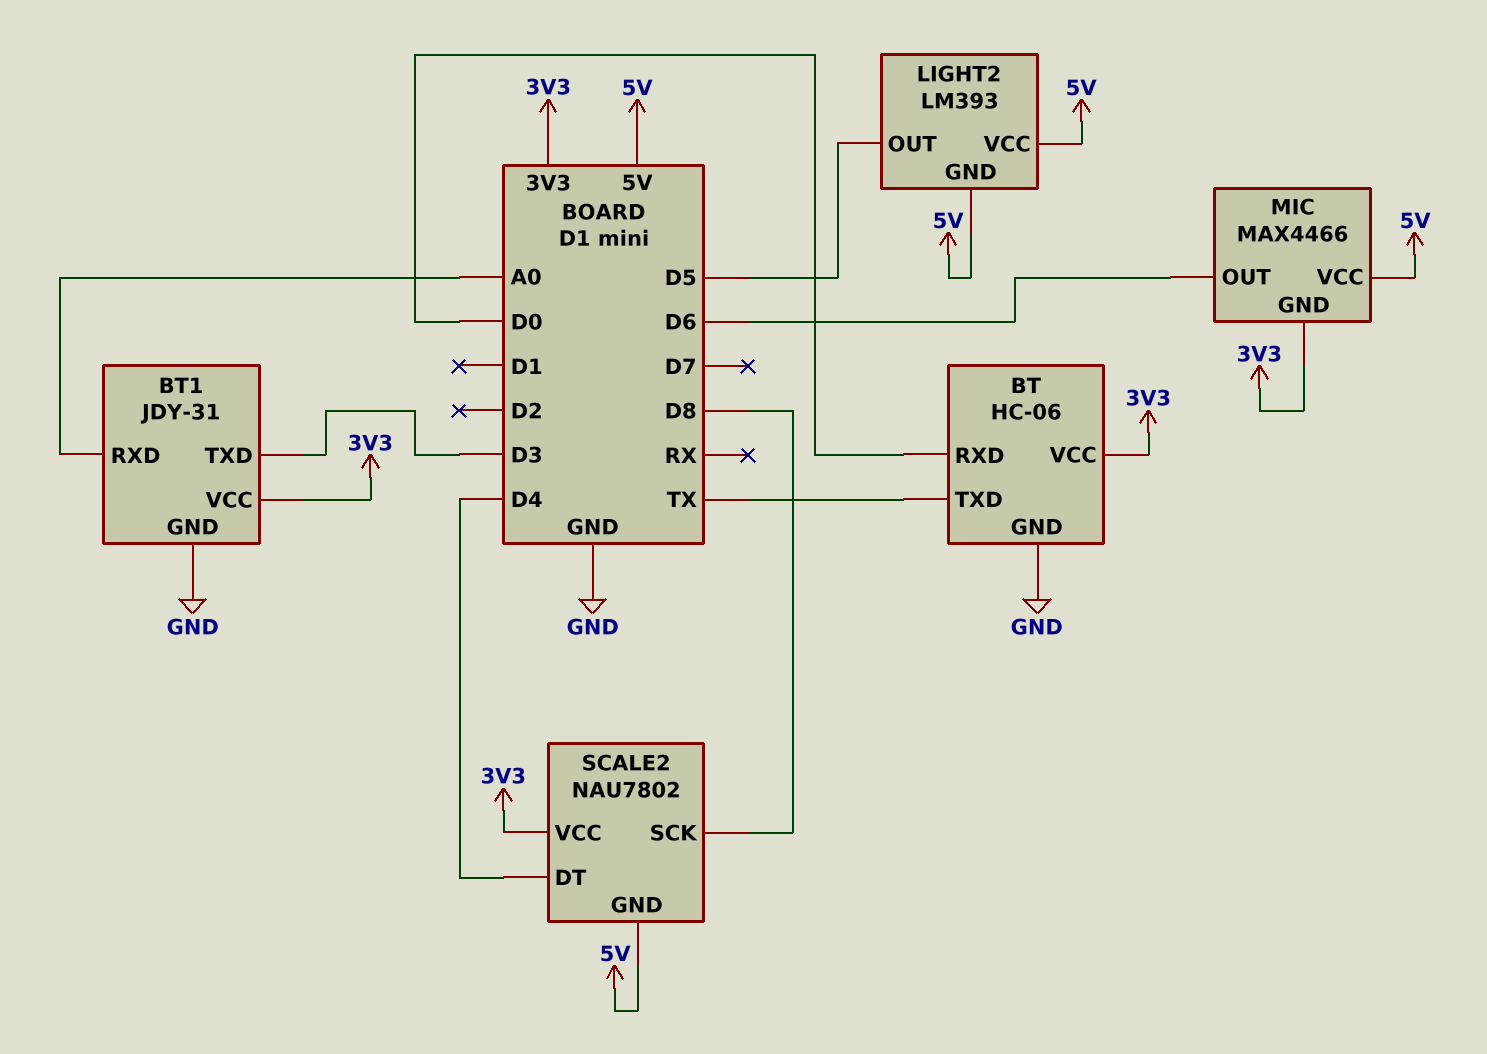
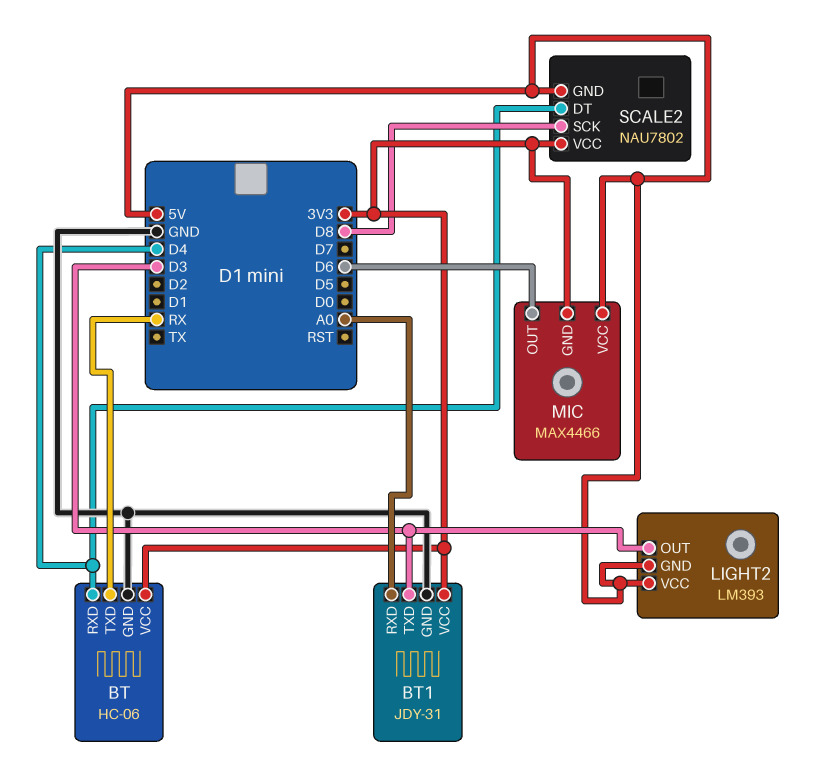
BT pin RXD: D0 -> D4
BT pin TXD: TX -> RX
LIGHT2 pin OUT: D5 -> D3

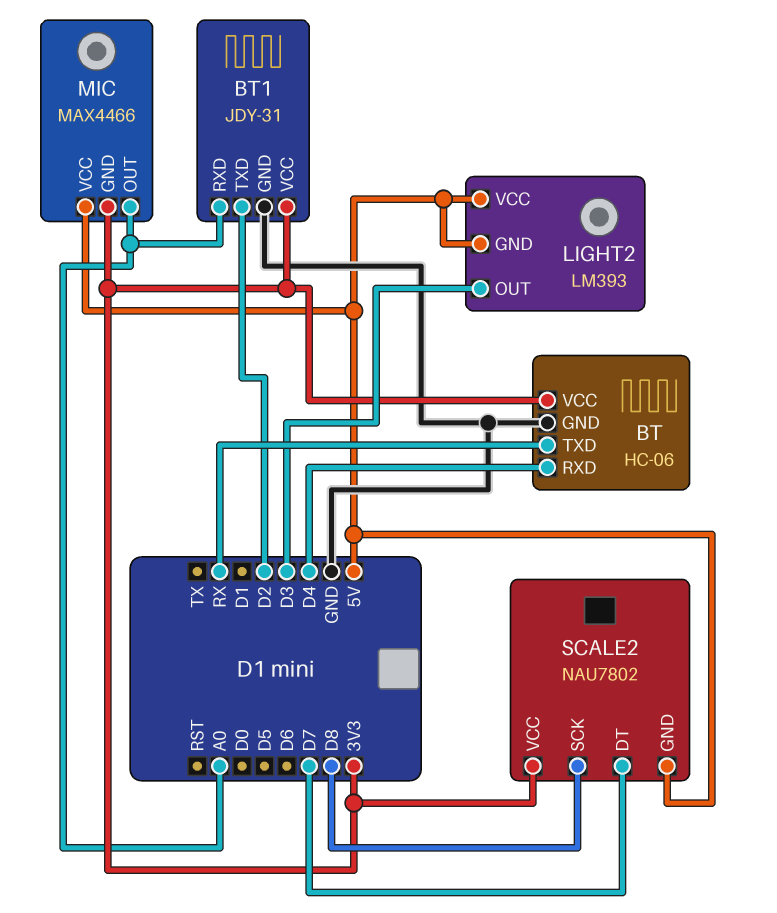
BT1 pin TXD: D3 -> D2
MIC pin OUT: D6 -> A0
SCALE2 pin DT: D4 -> D7

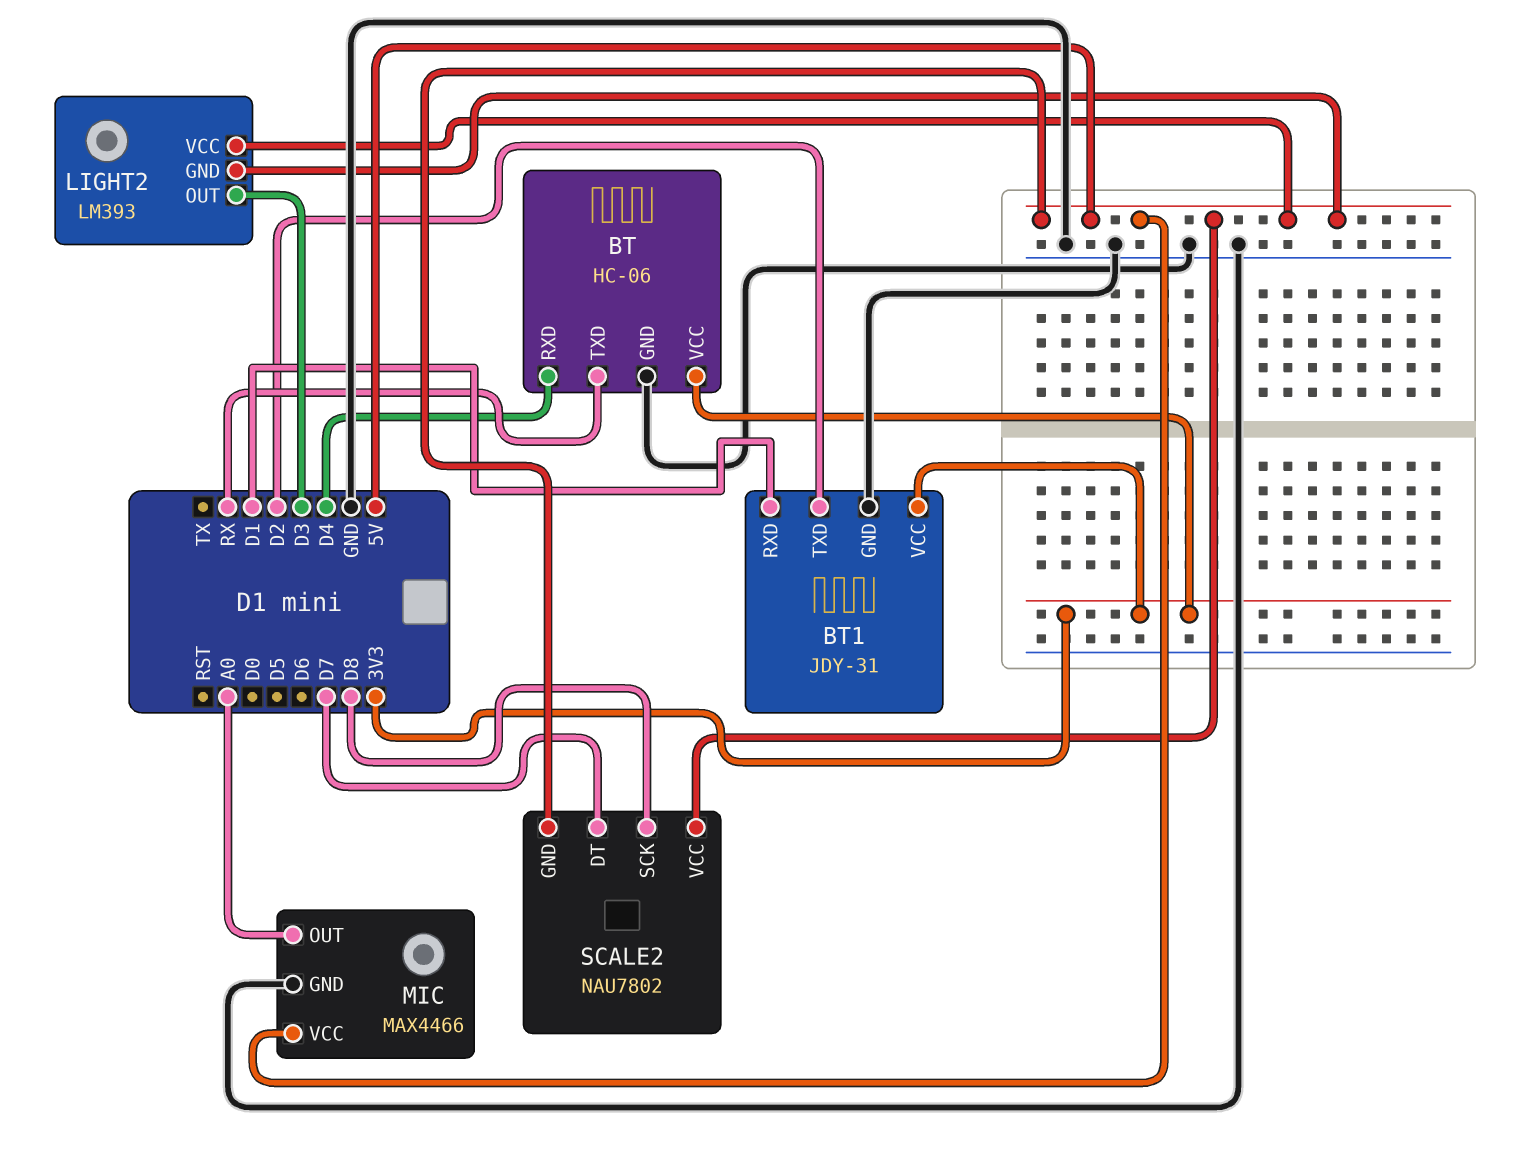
BT1 pin RXD: A0 -> D1
MIC pin GND: 3V3 -> GND
SCALE2 pin VCC: 3V3 -> 5V

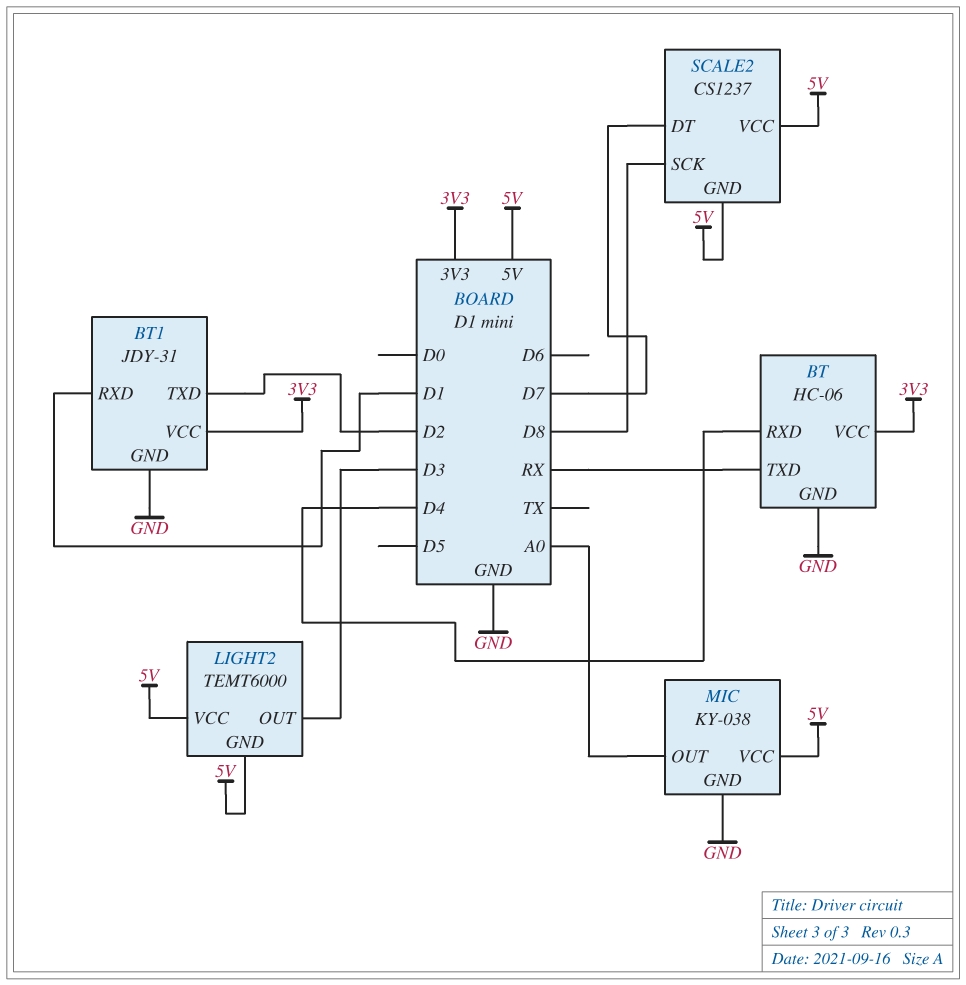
LIGHT2: LM393 -> TEMT6000
MIC: MAX4466 -> KY-038
SCALE2: NAU7802 -> CS1237

